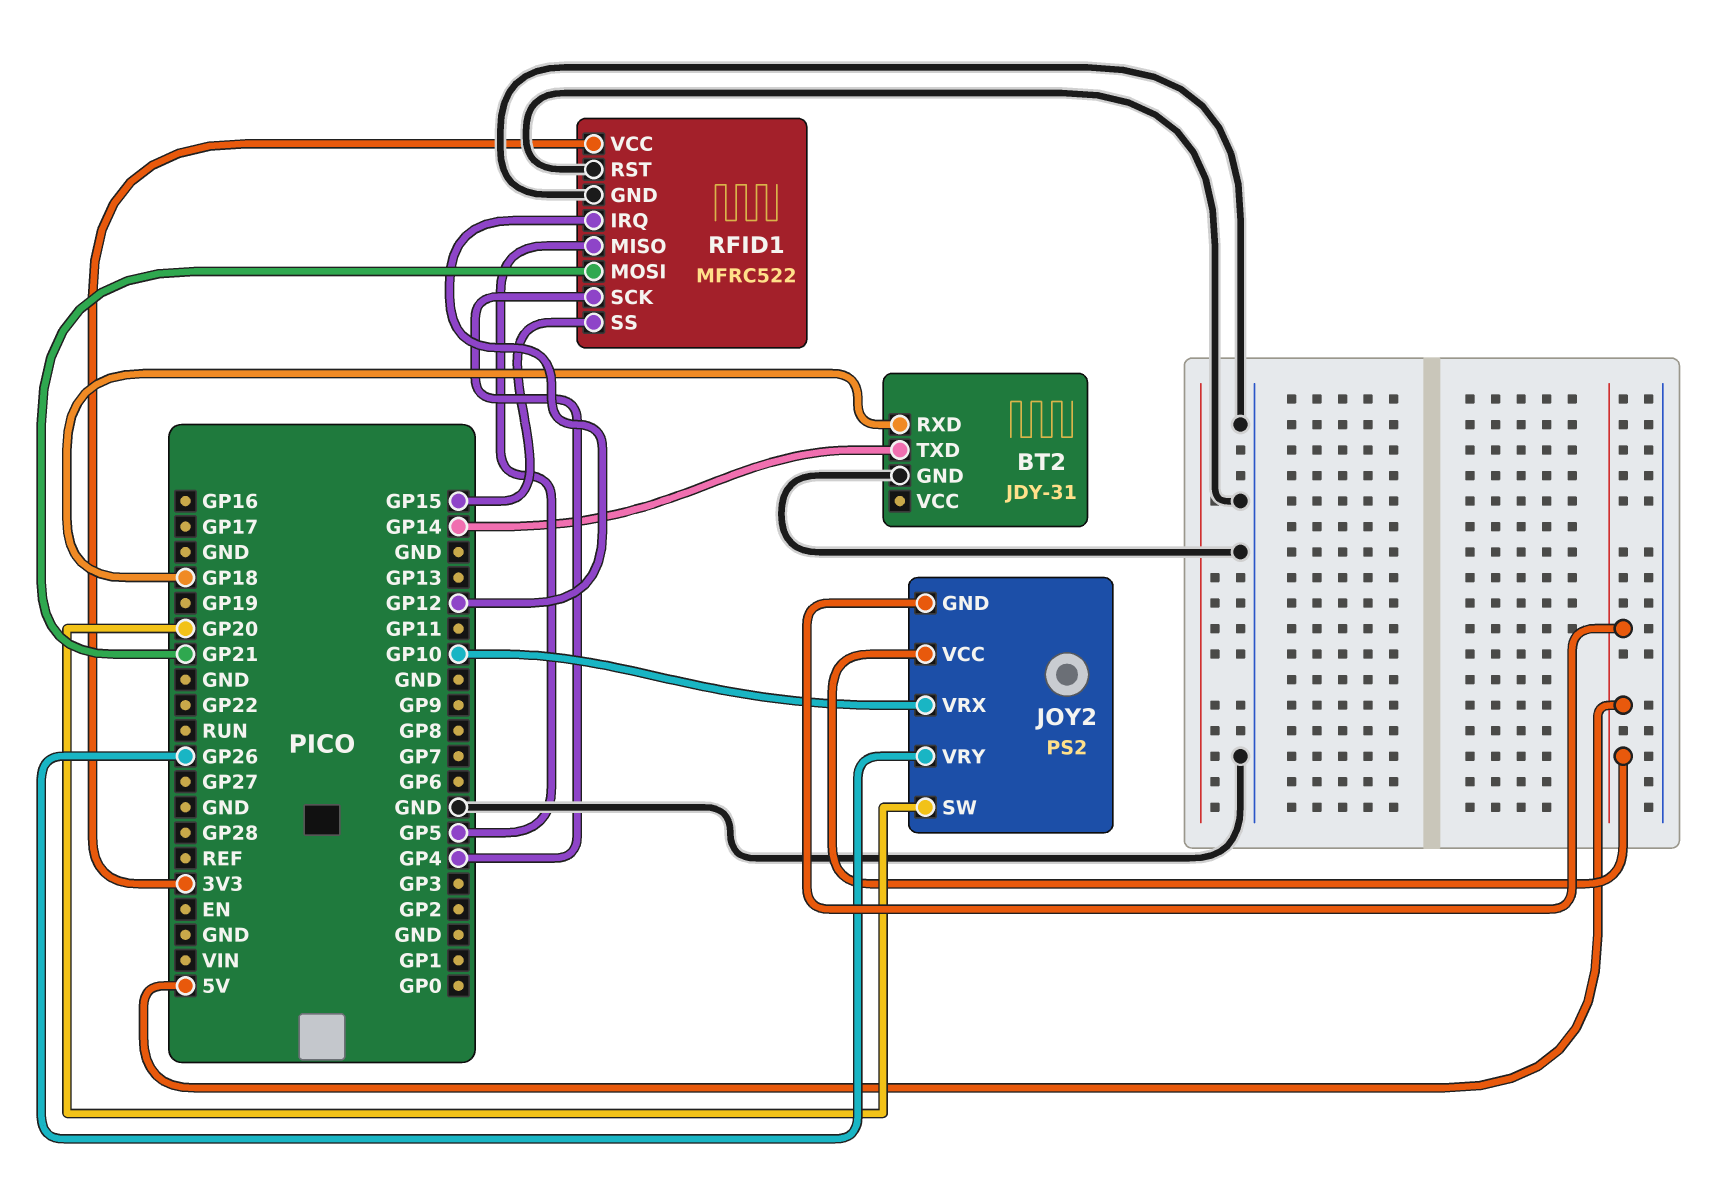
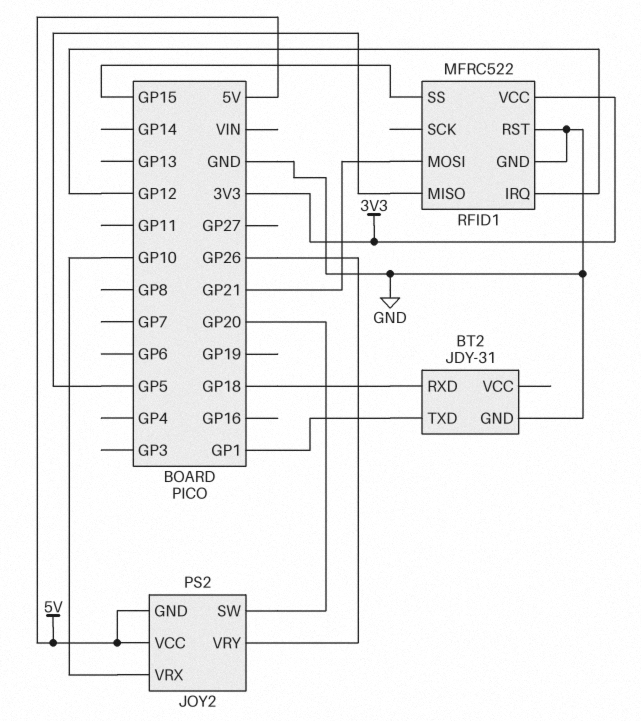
BT2 pin TXD: GP14 -> GP1
RFID1 pin SCK: GP4 -> none

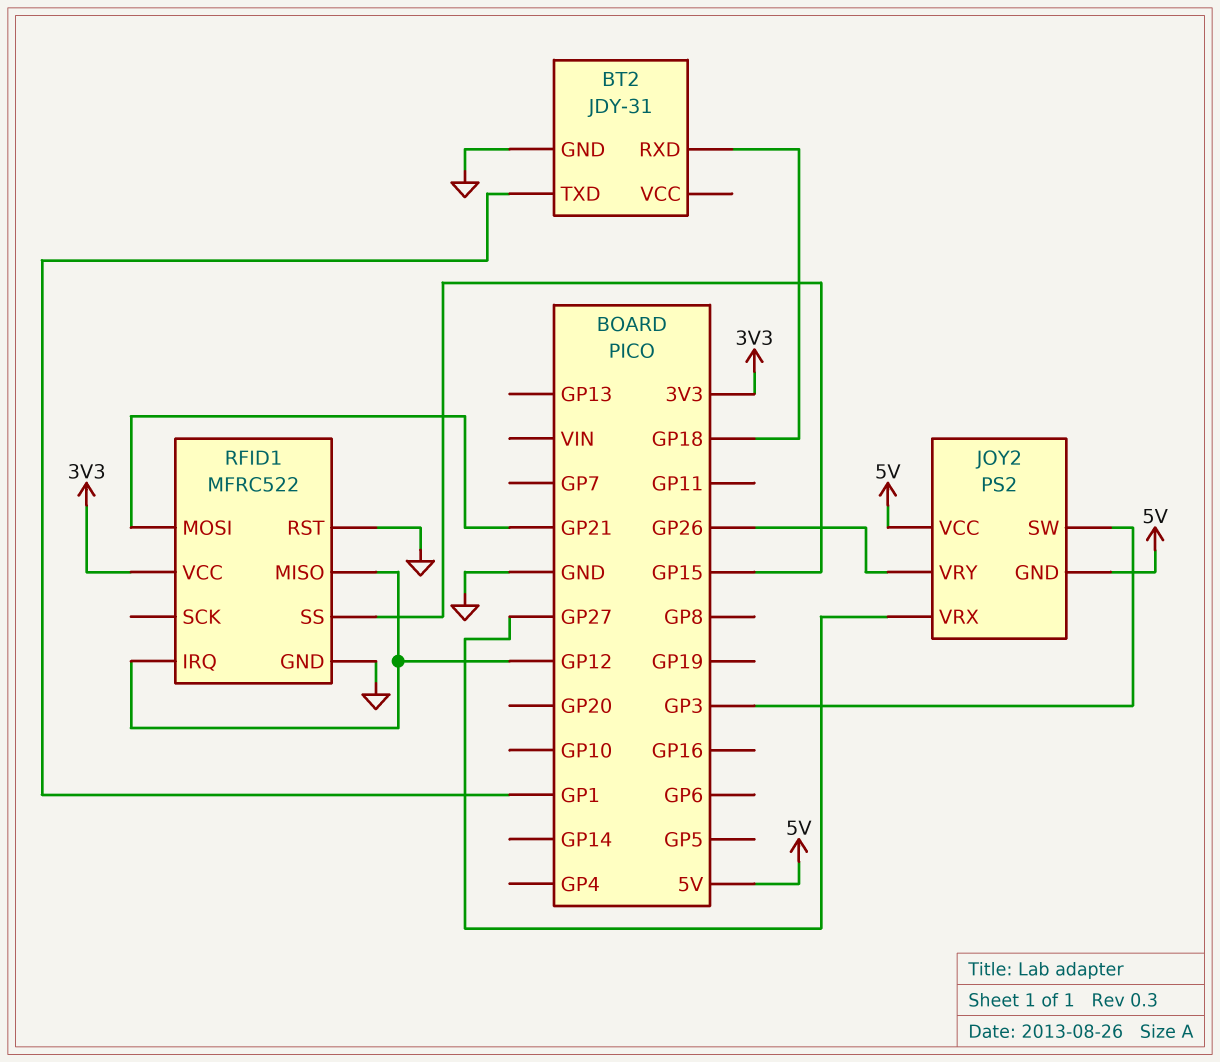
JOY2 pin SW: GP20 -> GP3
JOY2 pin VRX: GP10 -> GP27
RFID1 pin MISO: GP5 -> GP12

